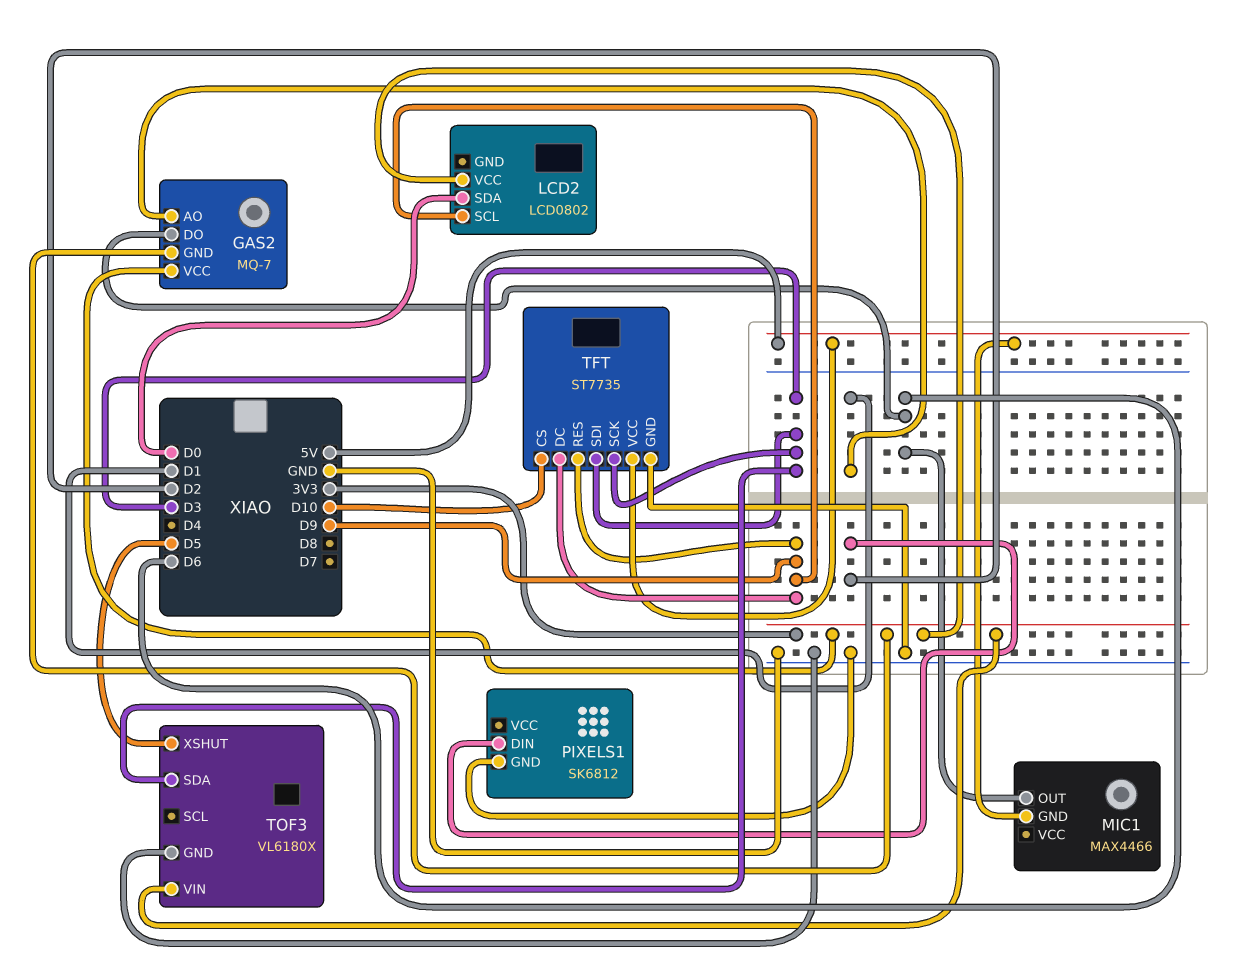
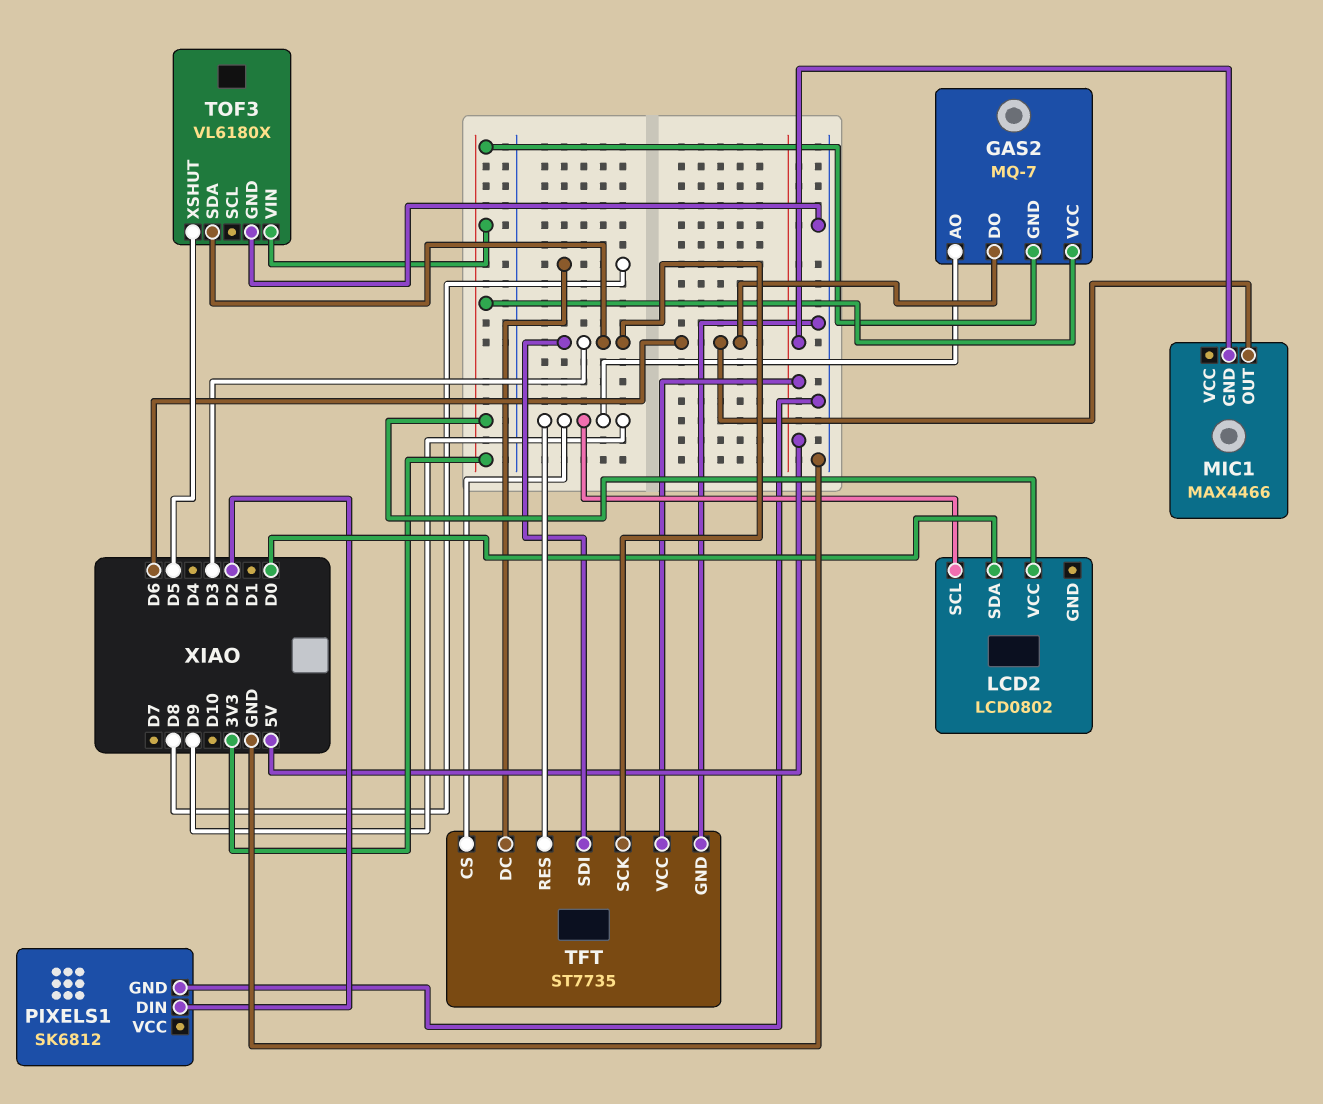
GAS2 pin AO: D1 -> D9
TFT pin CS: D10 -> D9
TFT pin DC: D9 -> D8

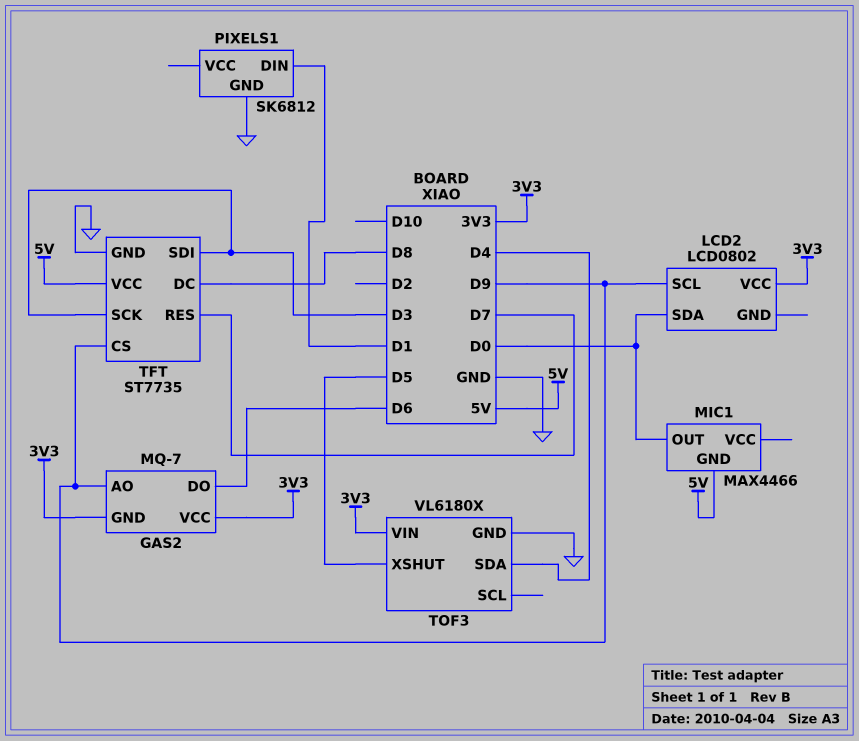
MIC1 pin OUT: D6 -> D0
PIXELS1 pin DIN: D2 -> D1
TFT pin RES: D9 -> D7
TOF3 pin SDA: D3 -> D4

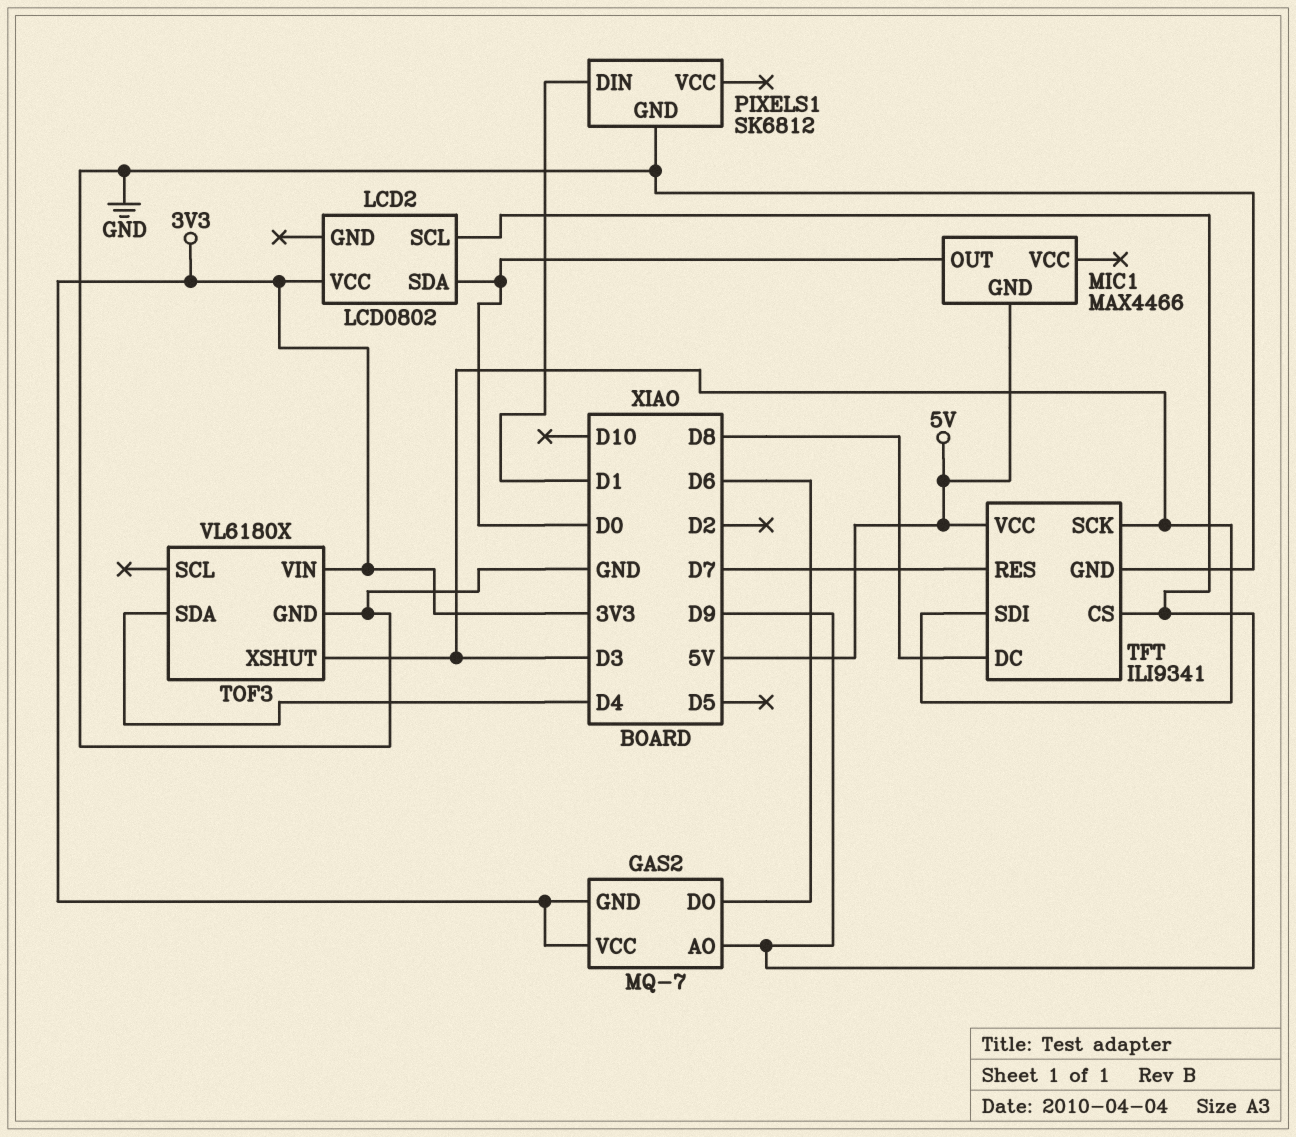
TFT: ST7735 -> ILI9341
TOF3 pin XSHUT: D5 -> D3

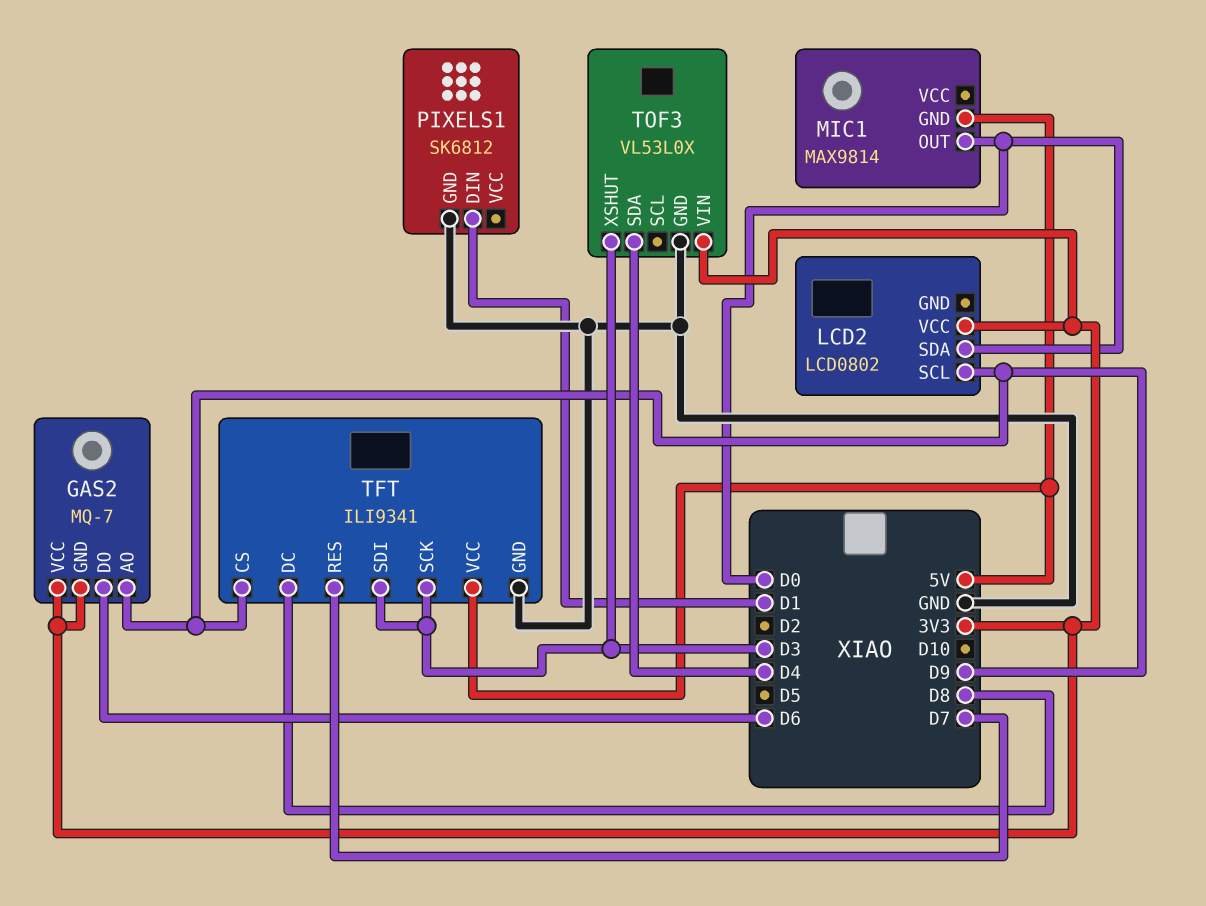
MIC1: MAX4466 -> MAX9814
TOF3: VL6180X -> VL53L0X

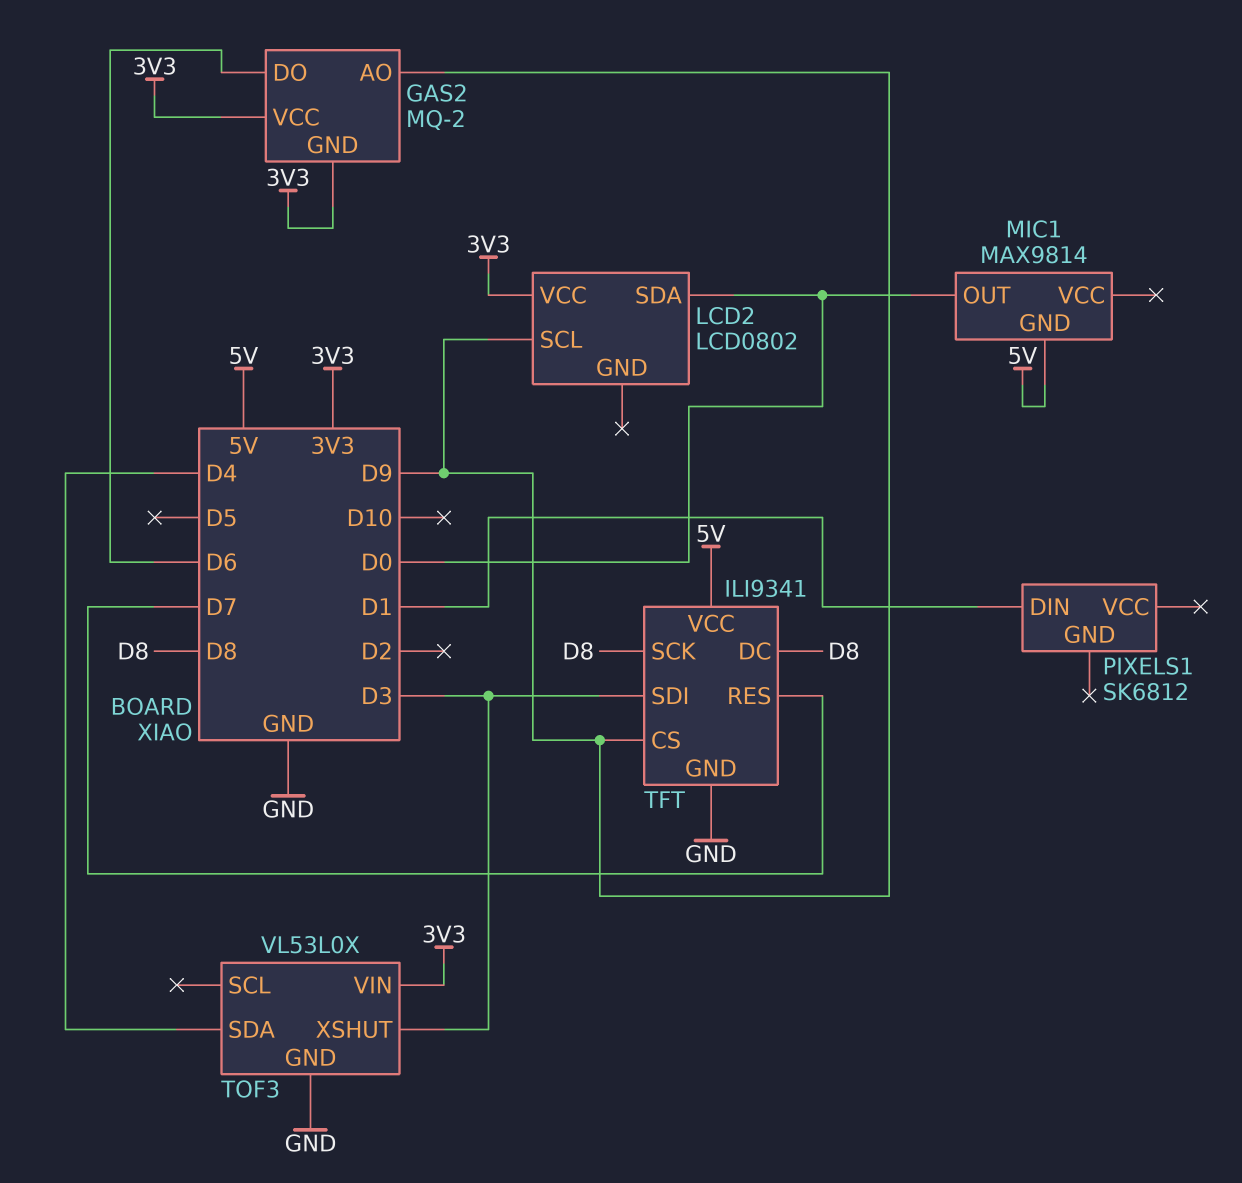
GAS2: MQ-7 -> MQ-2
PIXELS1 pin GND: GND -> none
TFT pin SCK: D3 -> D8

